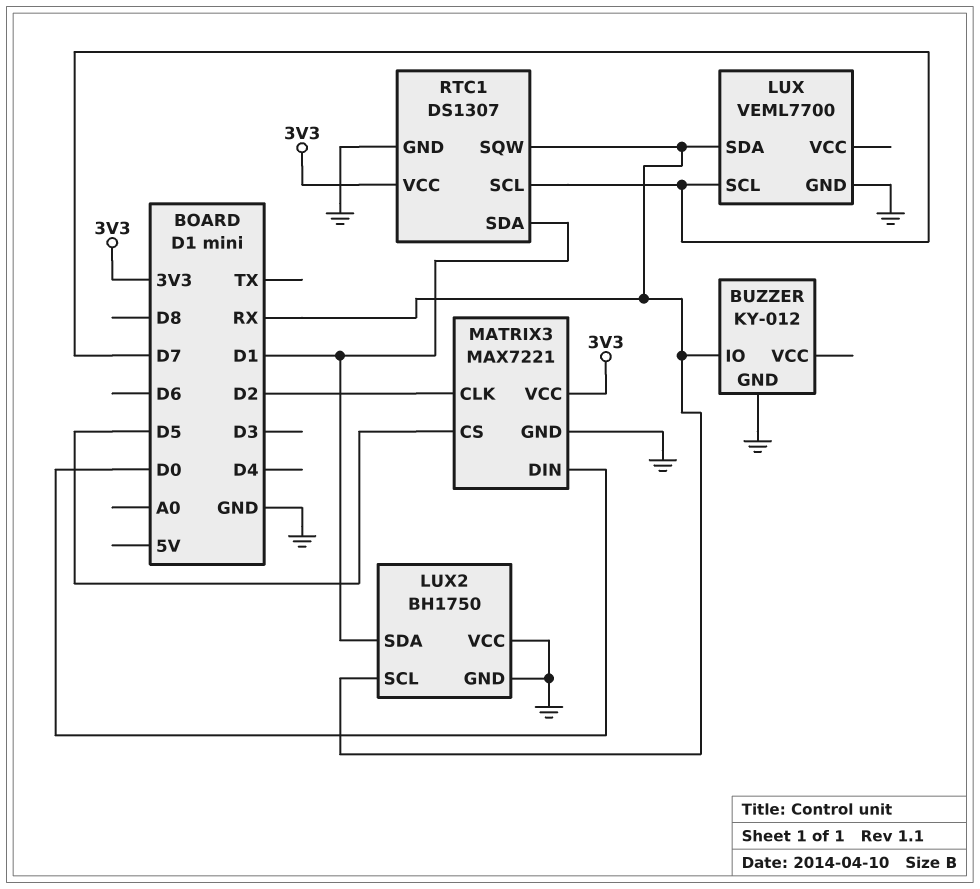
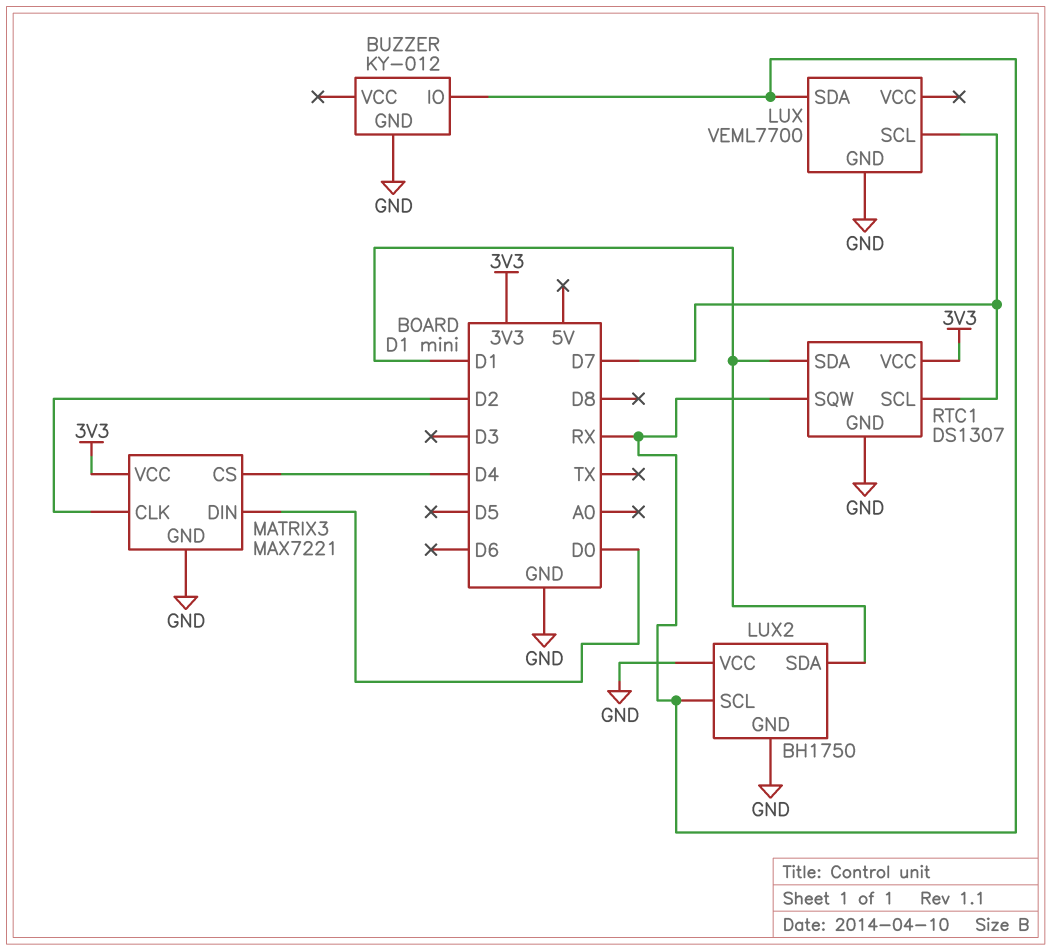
MATRIX3 pin CS: D5 -> D4

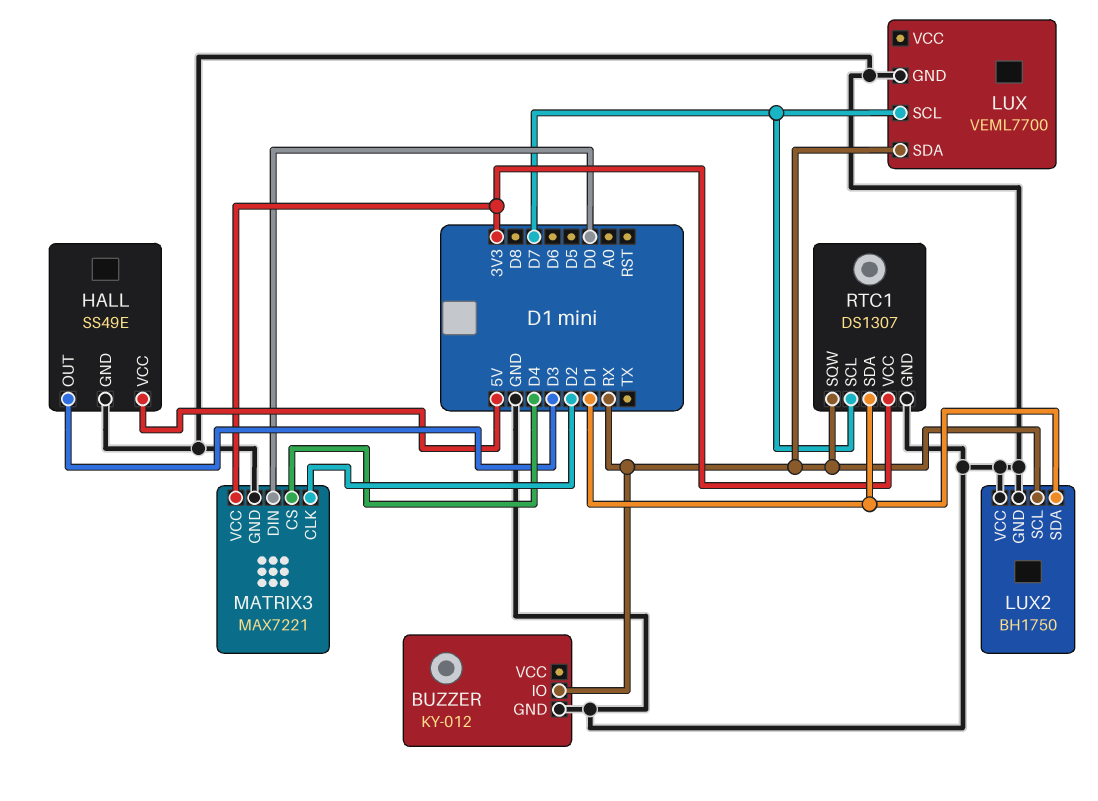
HALL: none -> SS49E
HALL pin GND: none -> GND
HALL pin OUT: none -> D3
HALL pin VCC: none -> 5V

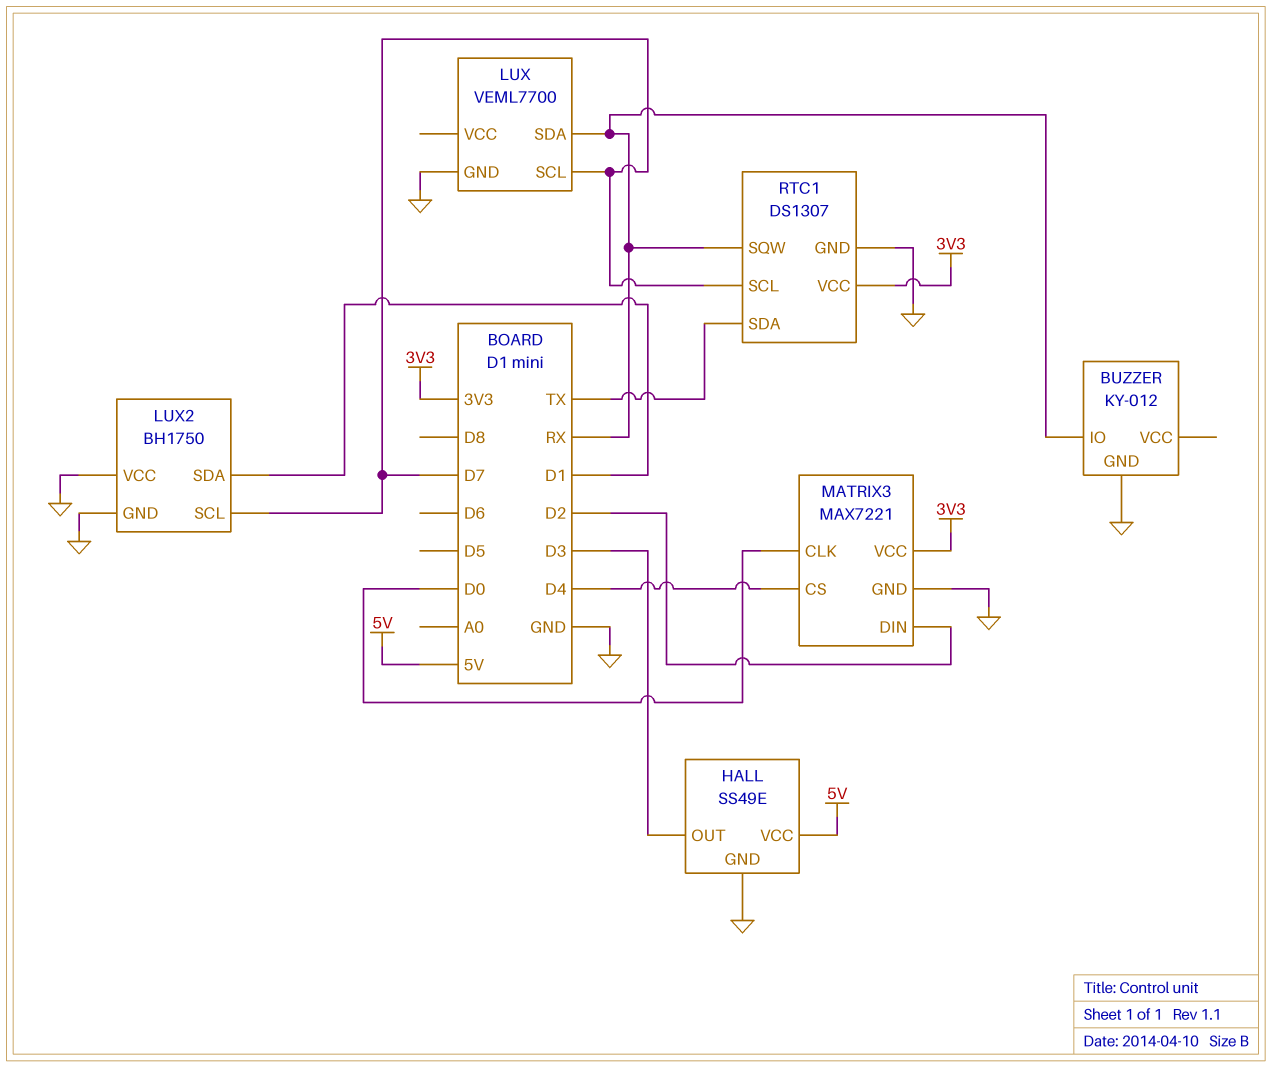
LUX2 pin SCL: RX -> D7
MATRIX3 pin CLK: D2 -> D0
MATRIX3 pin DIN: D0 -> D2
RTC1 pin SDA: D1 -> TX

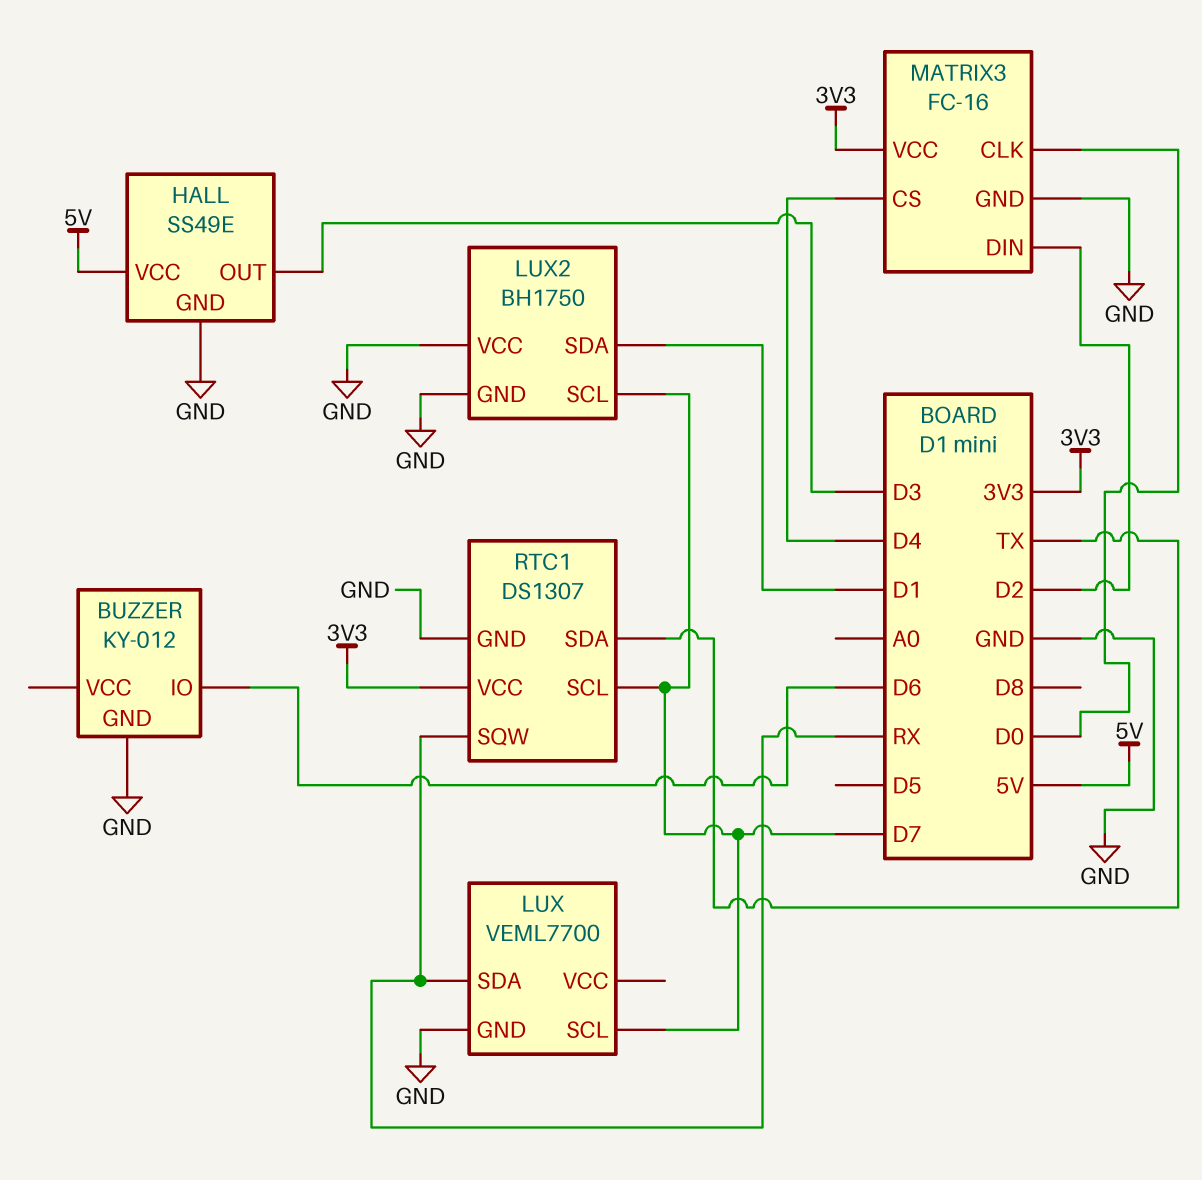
BUZZER pin IO: RX -> D6
MATRIX3: MAX7221 -> FC-16

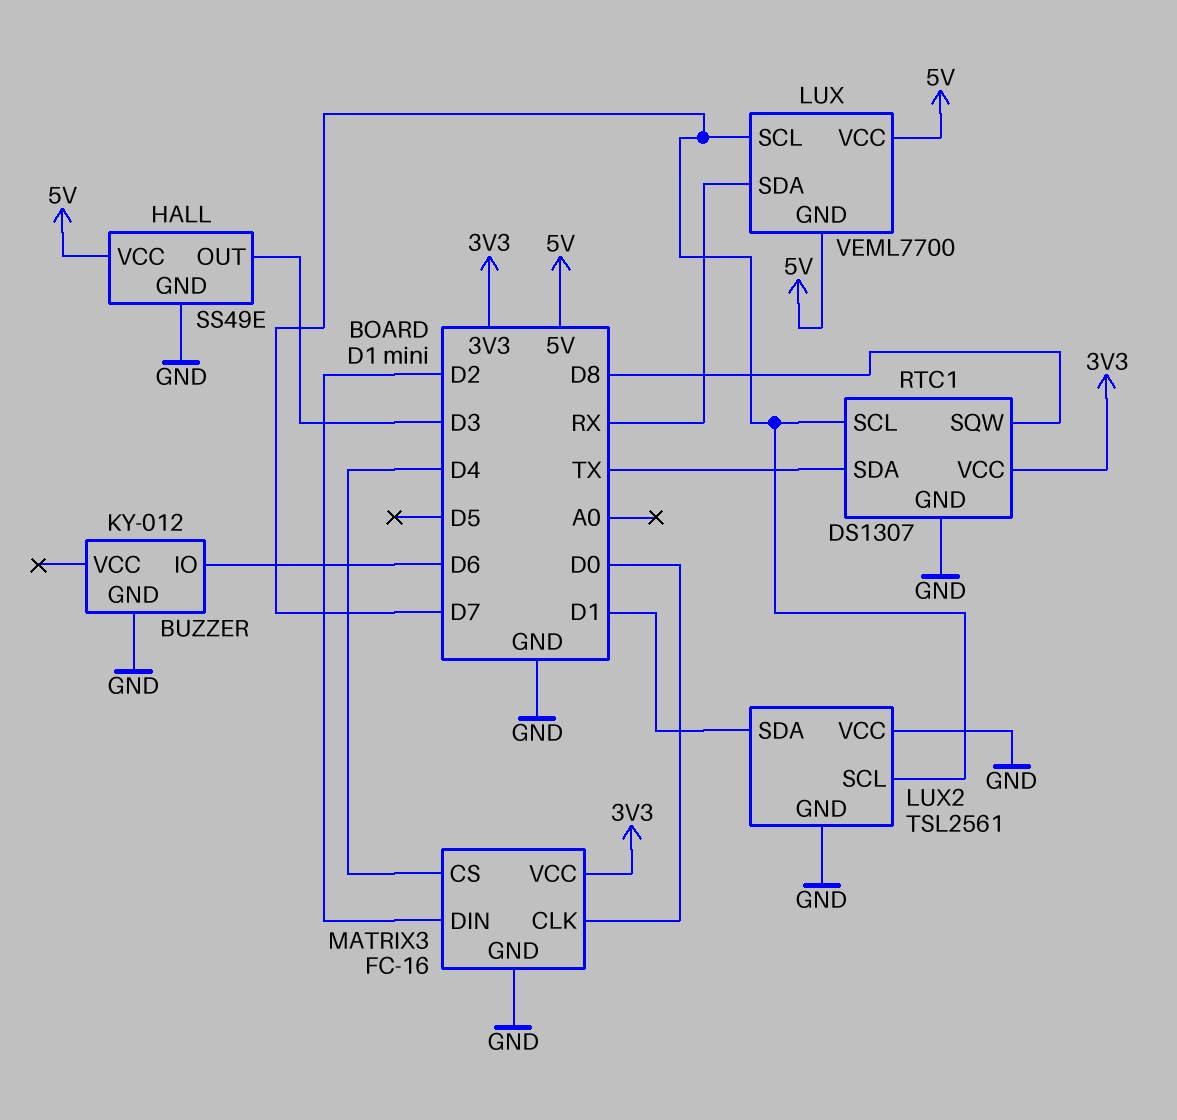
LUX pin GND: GND -> 5V
LUX pin VCC: none -> 5V
LUX2: BH1750 -> TSL2561
RTC1 pin SQW: RX -> D8

